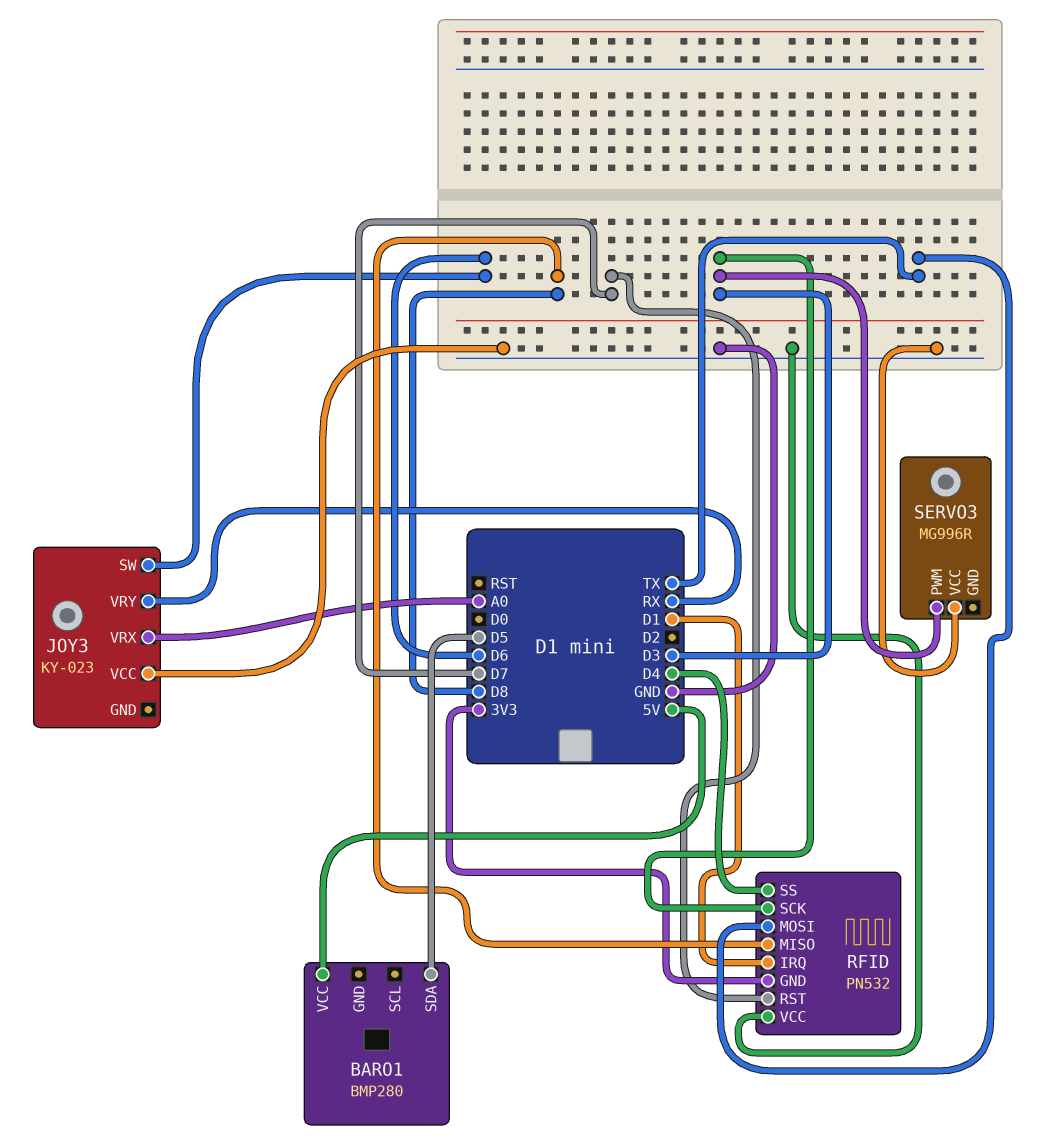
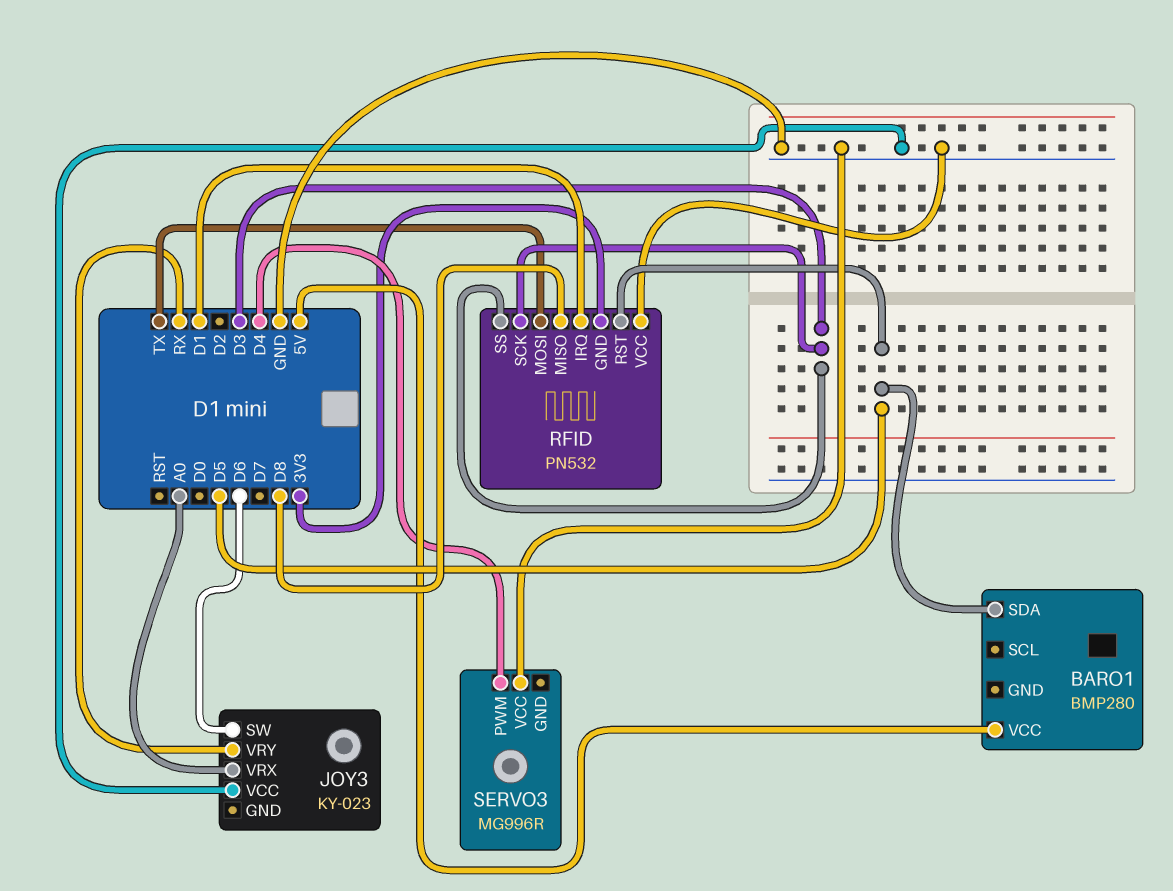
RFID pin RST: D7 -> D5
RFID pin SS: D4 -> D3
SERVO3 pin PWM: D3 -> D4

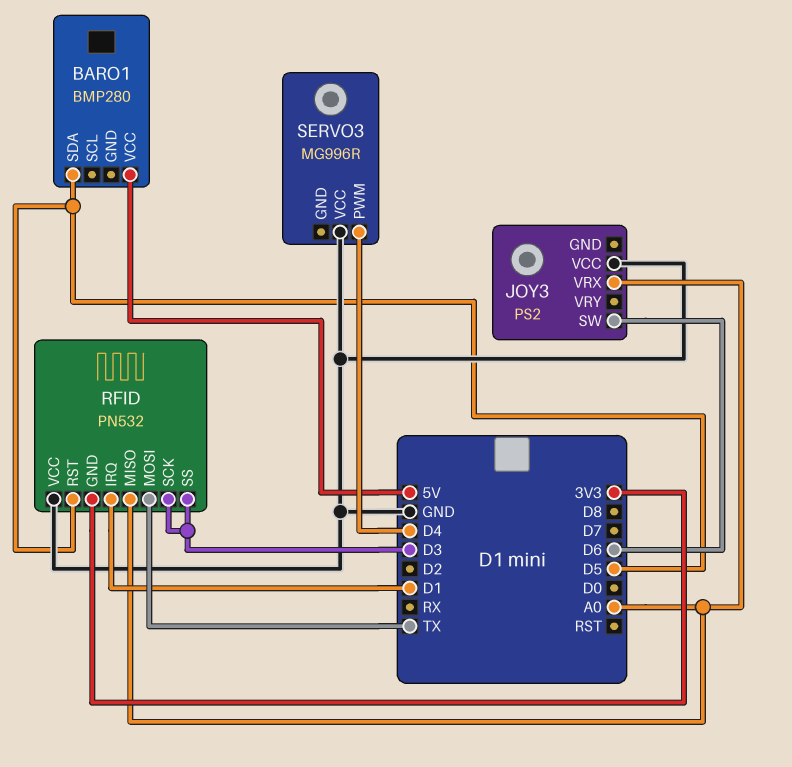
JOY3: KY-023 -> PS2
JOY3 pin VRY: RX -> none
RFID pin MISO: D8 -> A0

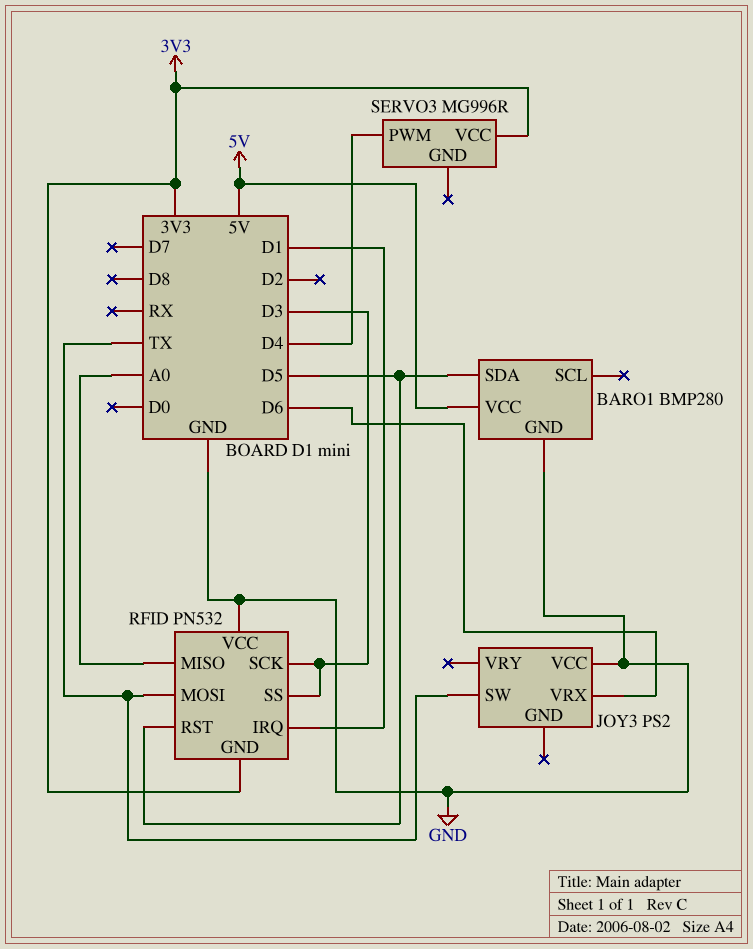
BARO1 pin GND: none -> GND
JOY3 pin SW: D6 -> TX
JOY3 pin VRX: A0 -> D6
SERVO3 pin VCC: GND -> 3V3

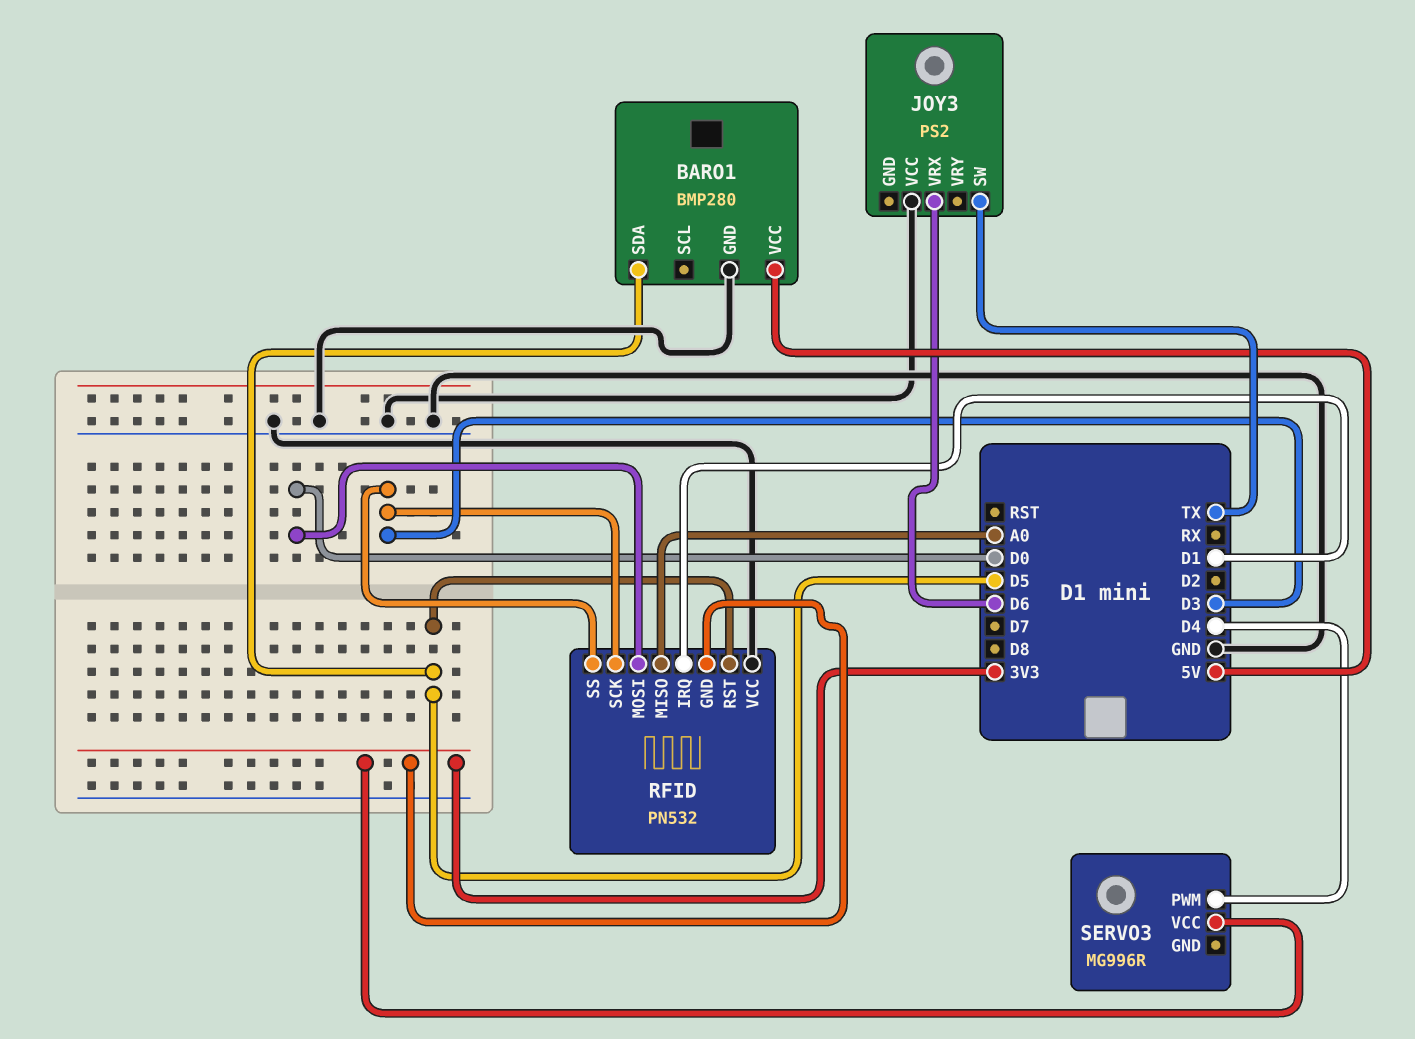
RFID pin MOSI: TX -> D0

